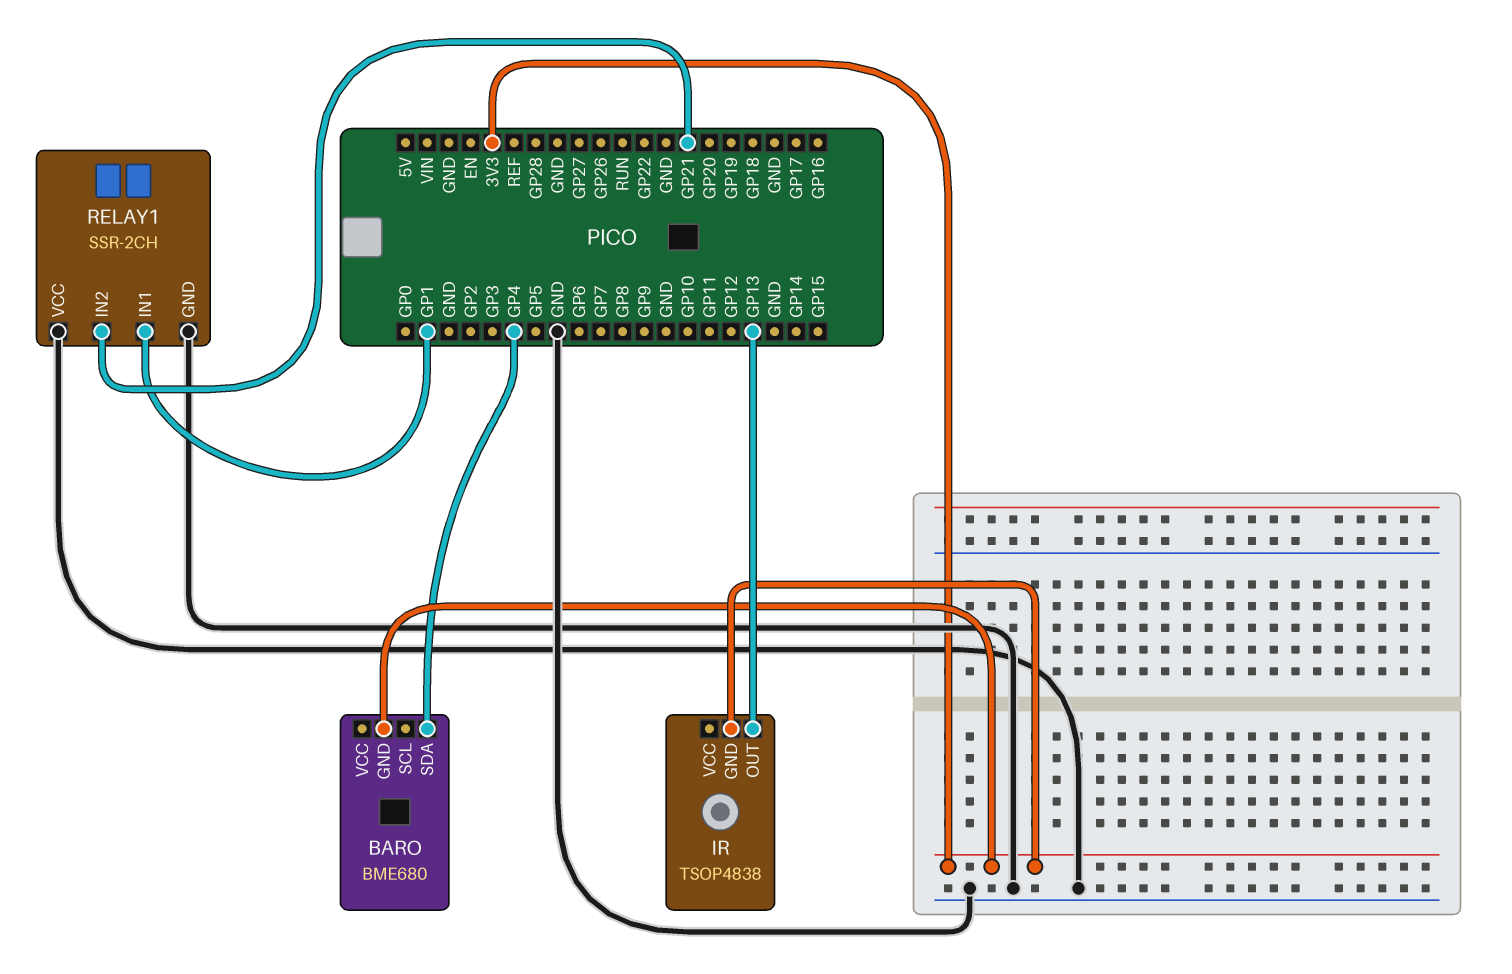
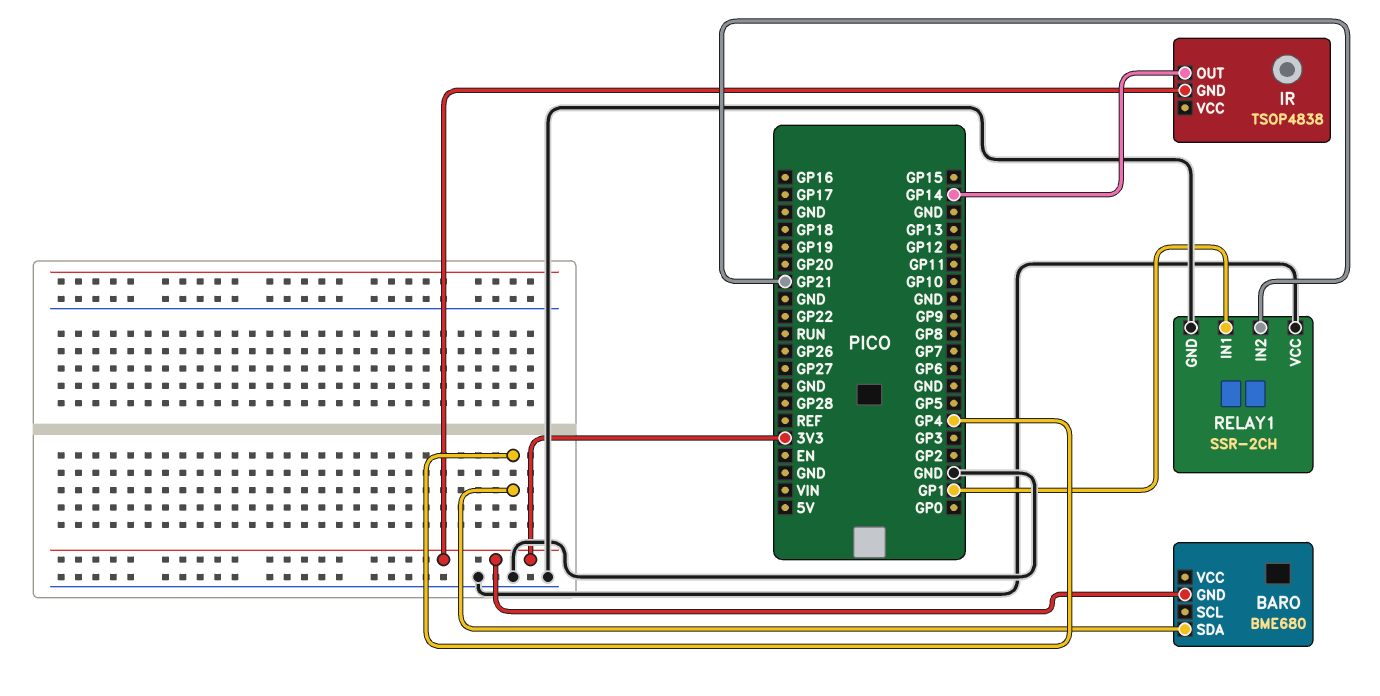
IR pin OUT: GP13 -> GP14

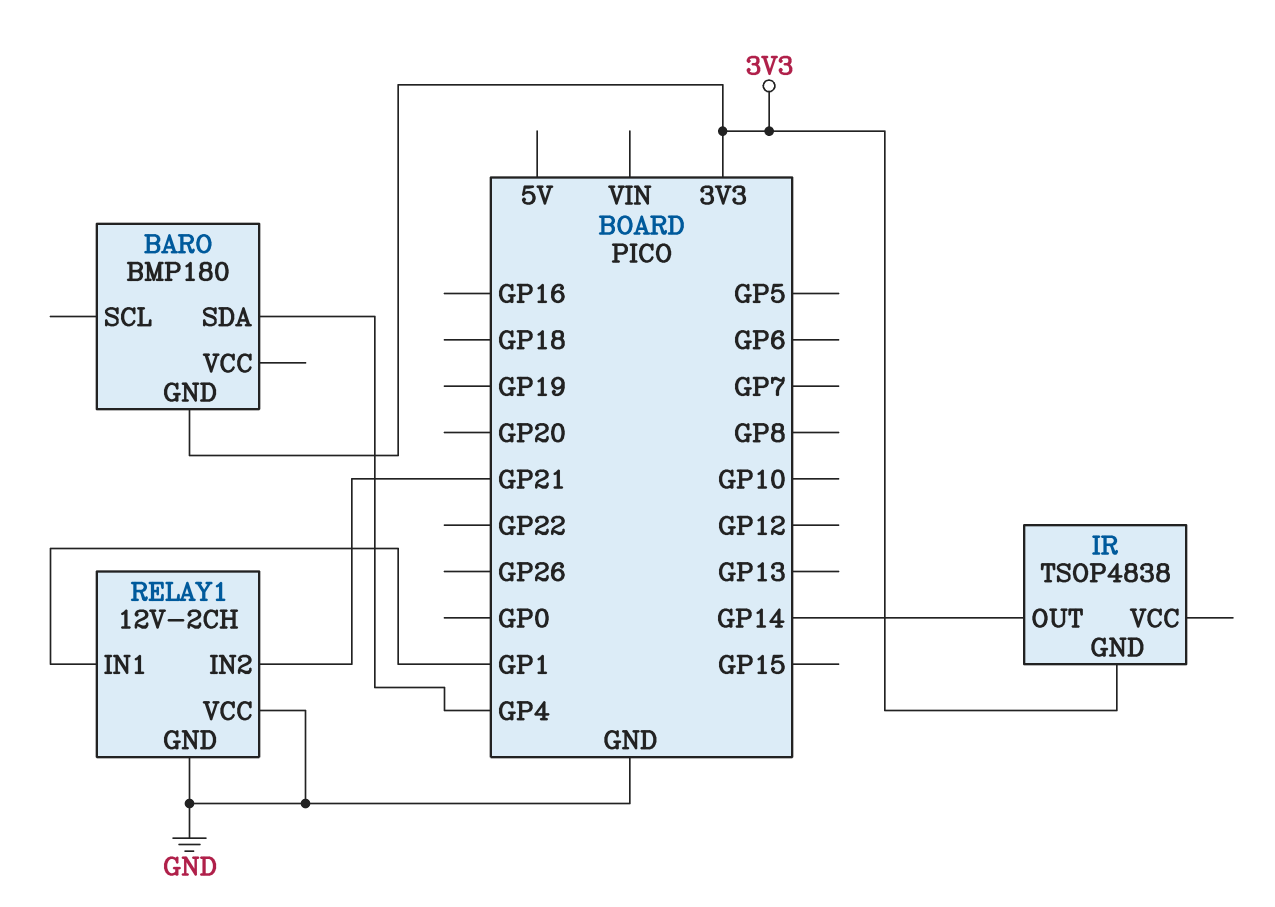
BARO: BME680 -> BMP180
RELAY1: SSR-2CH -> 12V-2CH

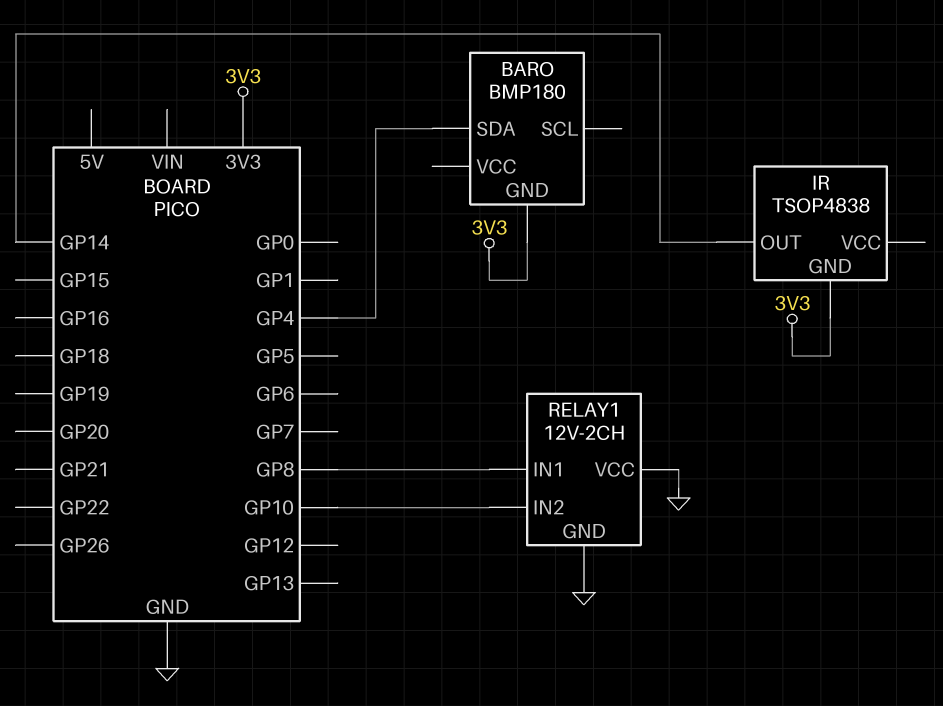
RELAY1 pin IN1: GP1 -> GP8
RELAY1 pin IN2: GP21 -> GP10

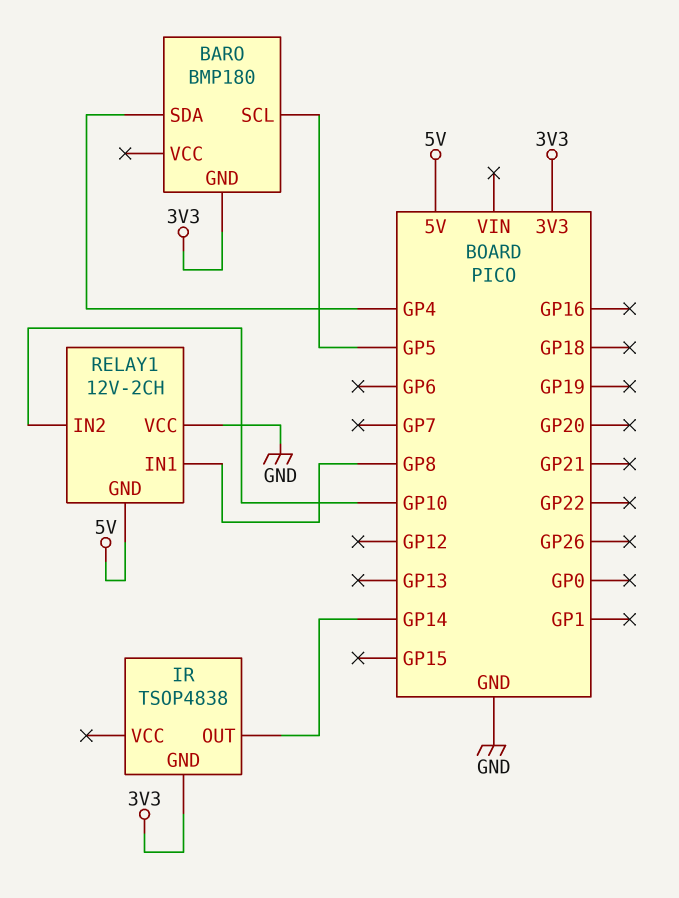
BARO pin SCL: none -> GP5
RELAY1 pin GND: GND -> 5V

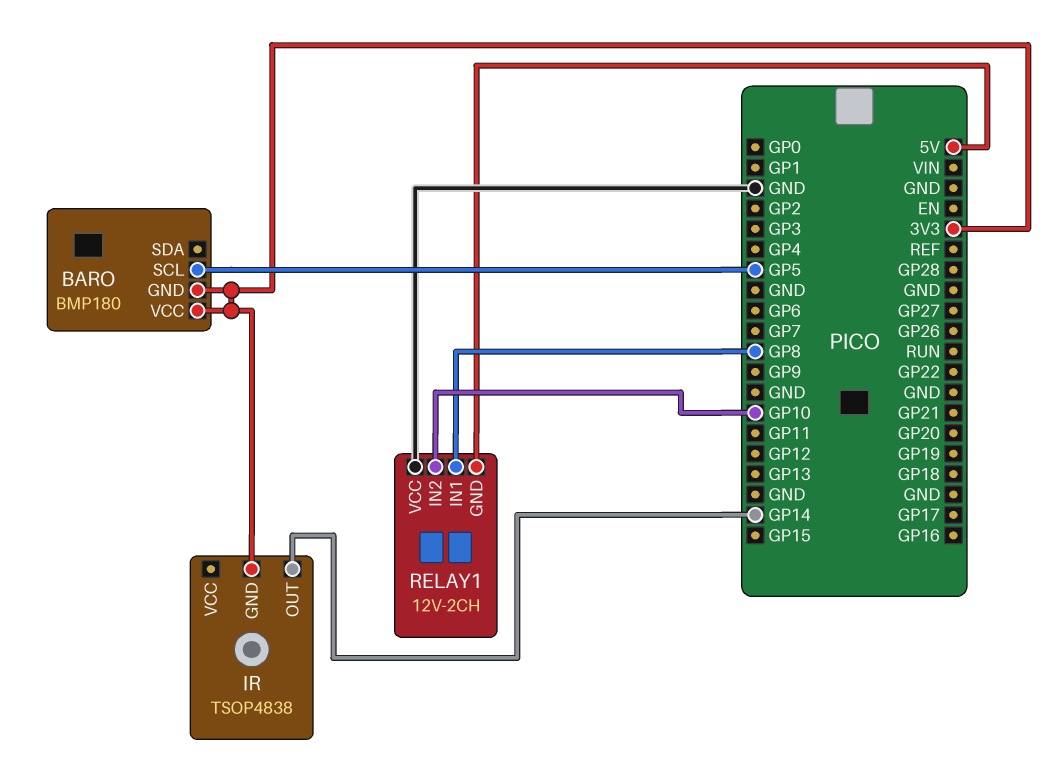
BARO pin SDA: GP4 -> none
BARO pin VCC: none -> 3V3

